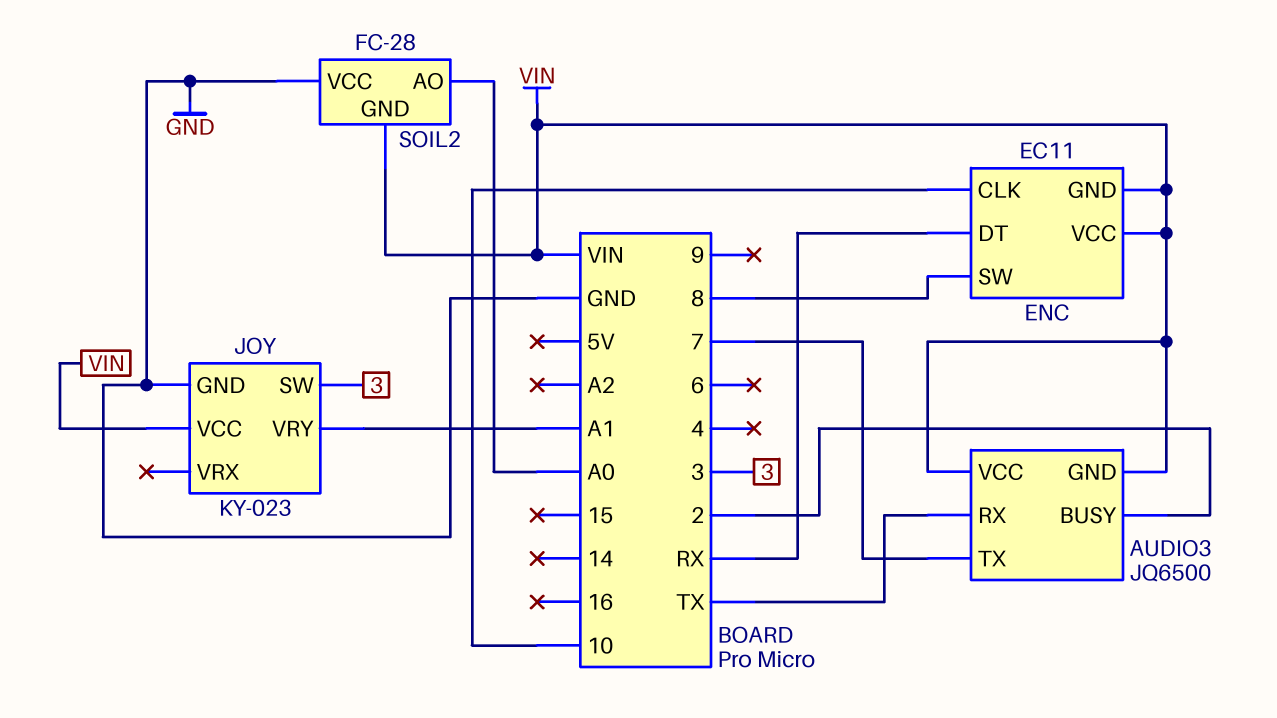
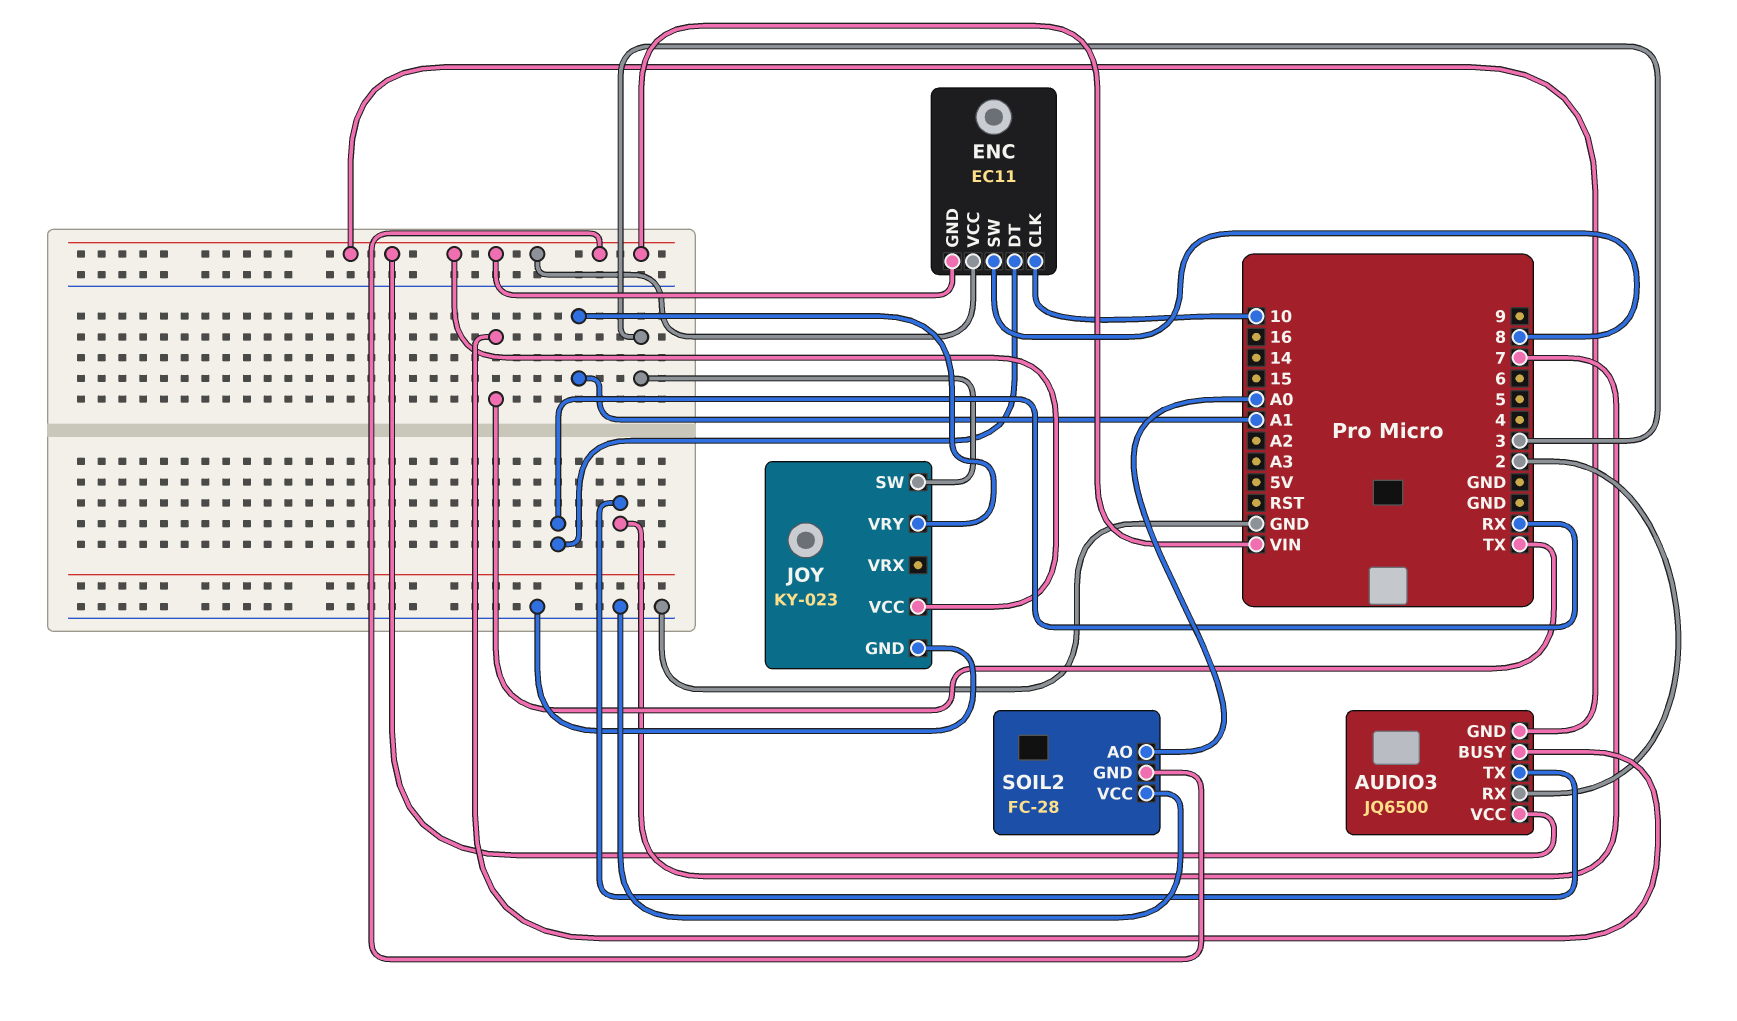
AUDIO3 pin BUSY: 2 -> TX
AUDIO3 pin RX: TX -> 2

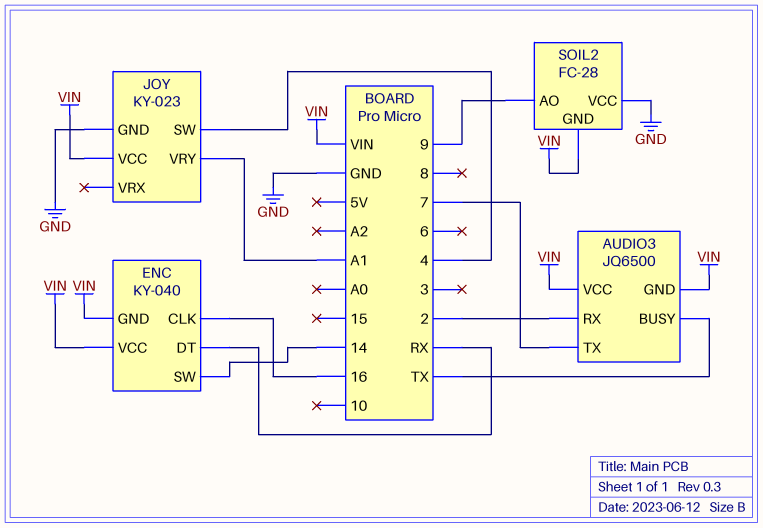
ENC: EC11 -> KY-040
ENC pin CLK: 10 -> 16
ENC pin SW: 8 -> 14
JOY pin SW: 3 -> 4
SOIL2 pin AO: A0 -> 9

